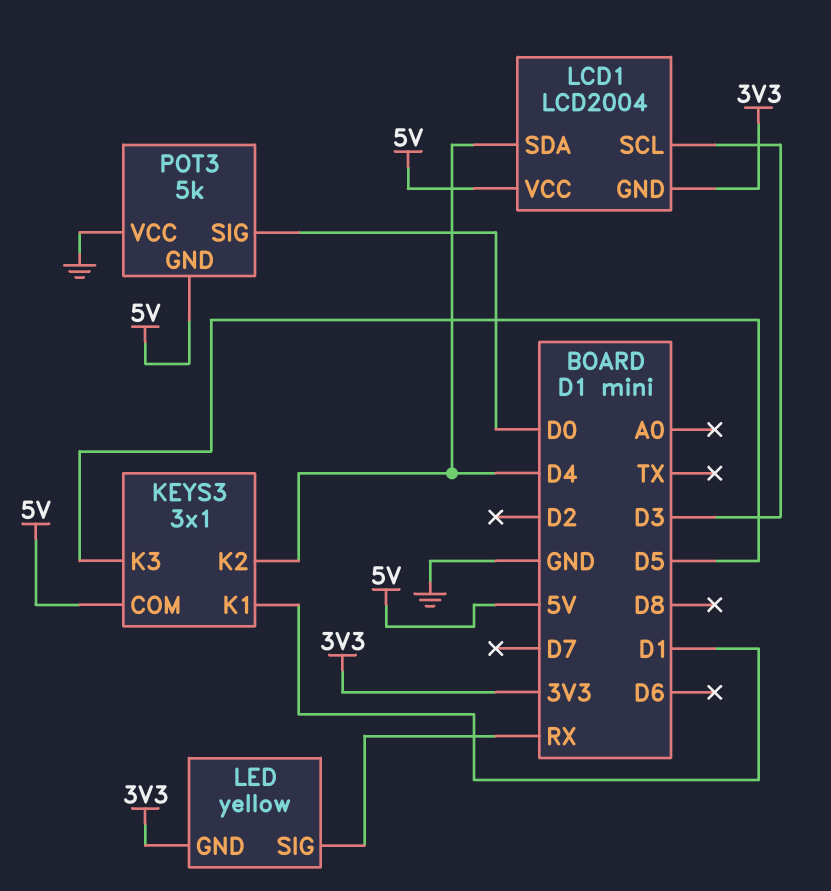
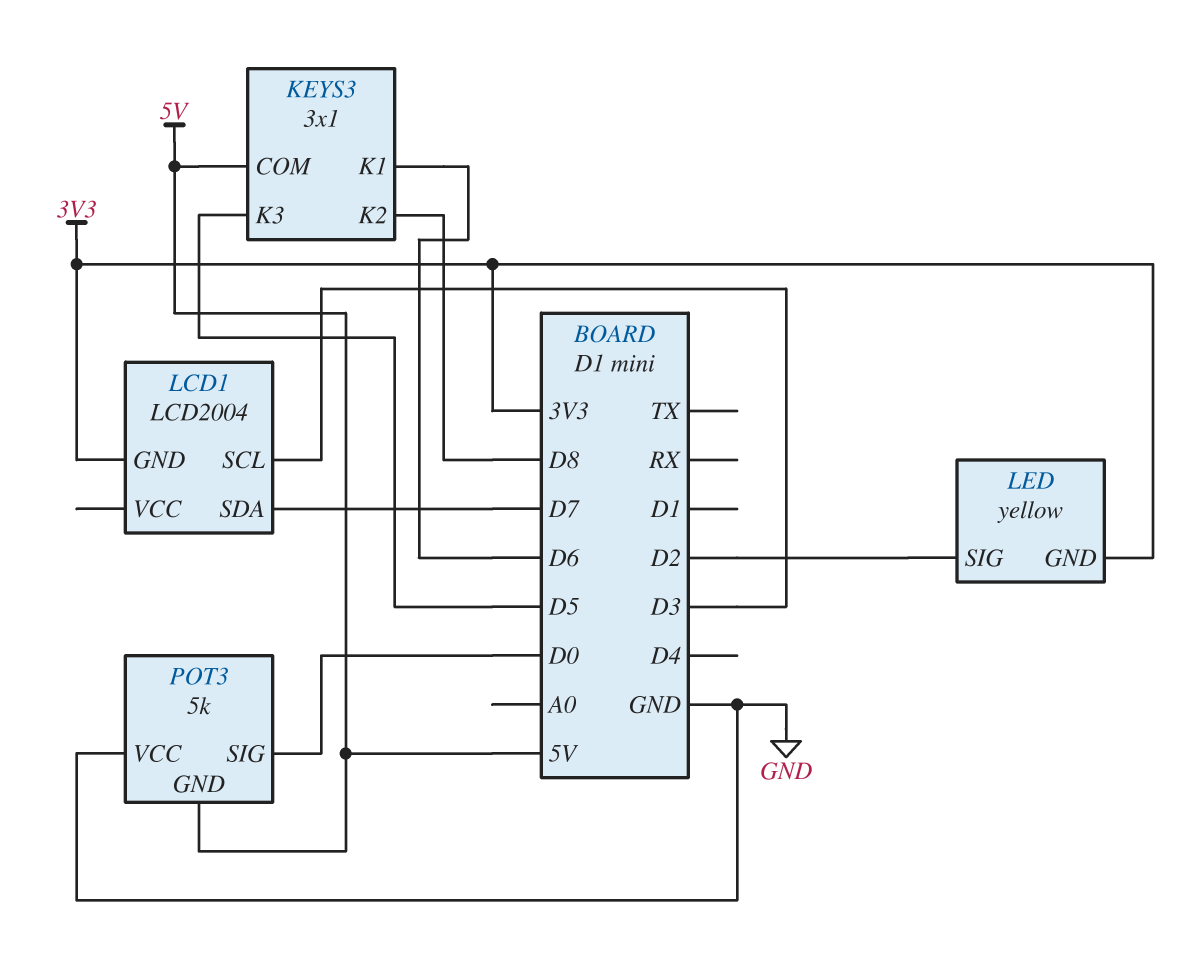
KEYS3 pin K1: D1 -> D6
KEYS3 pin K2: D4 -> D8
LCD1 pin SDA: D4 -> D7
LCD1 pin VCC: 5V -> none
LED pin SIG: RX -> D2

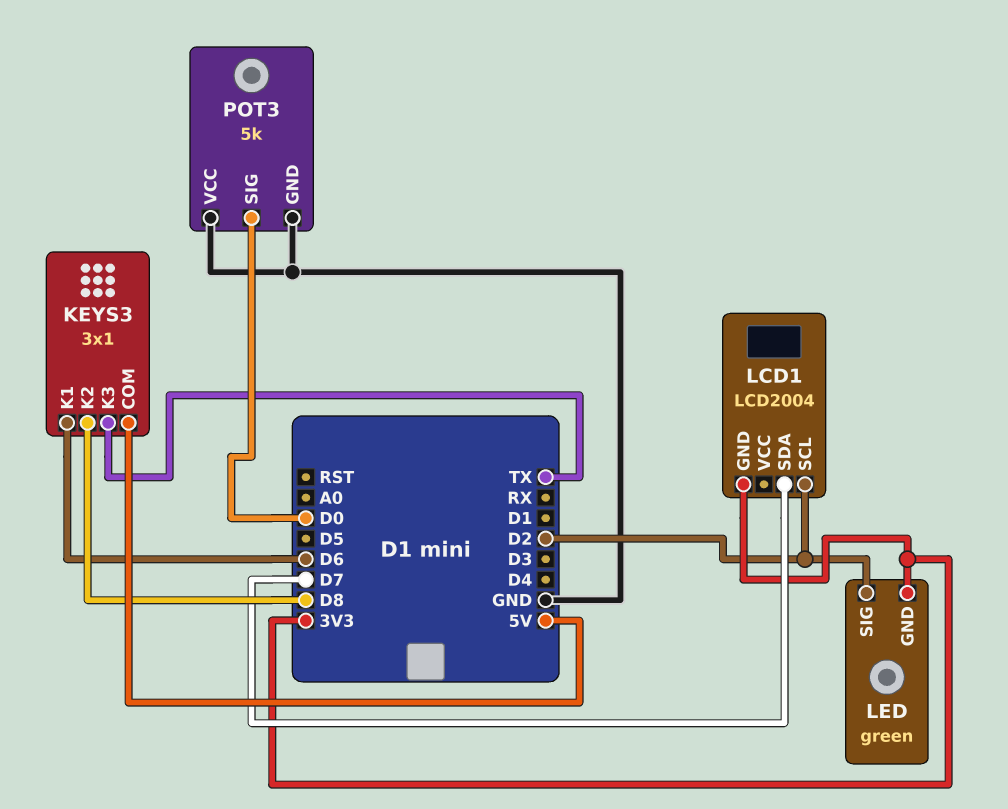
KEYS3 pin K3: D5 -> TX
LCD1 pin SCL: D3 -> D2
LED: yellow -> green
POT3 pin GND: 5V -> GND

